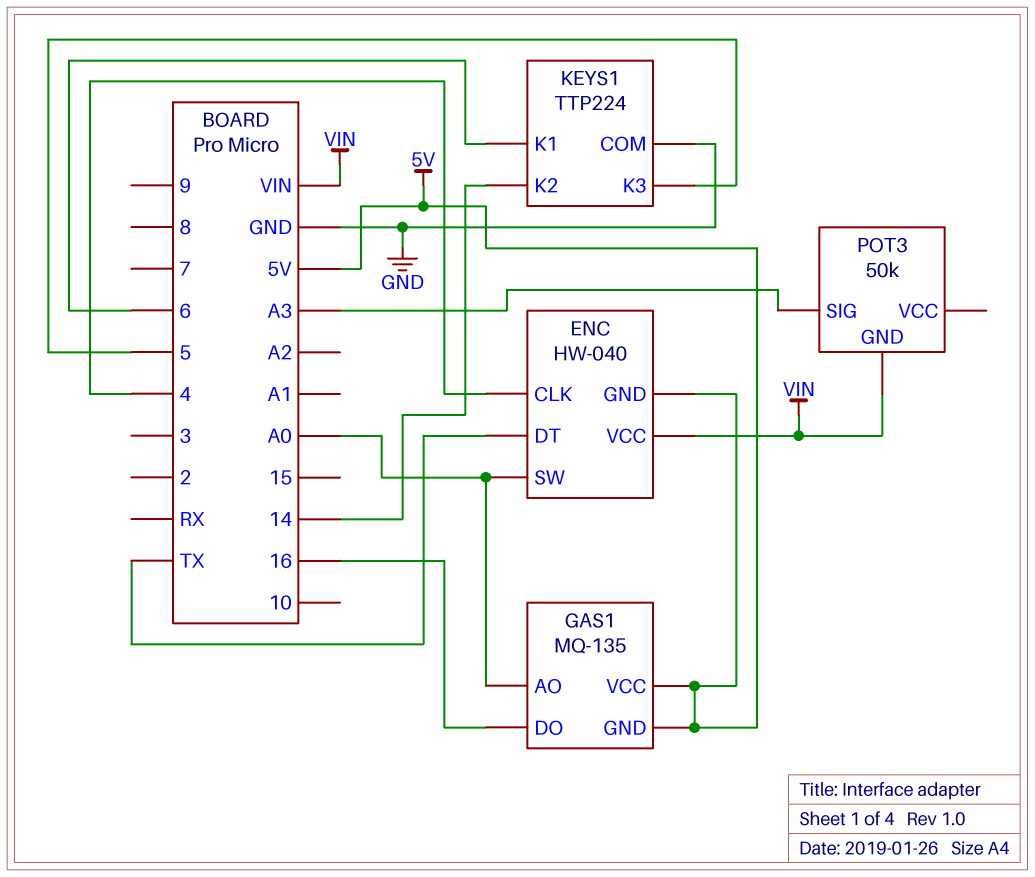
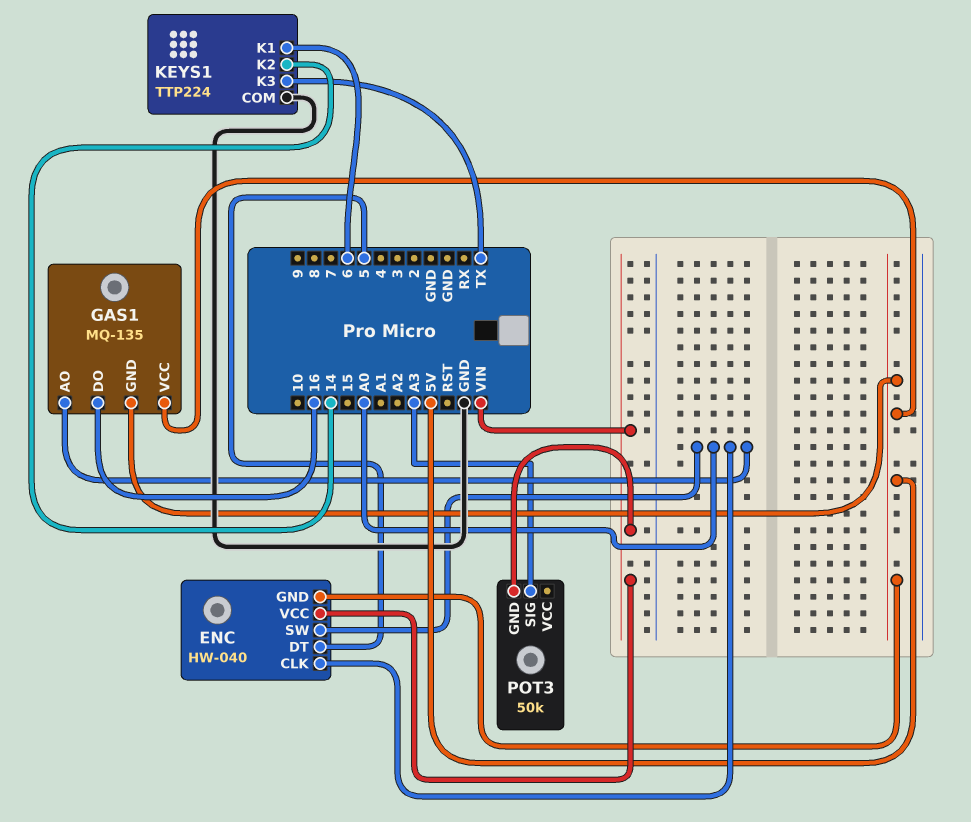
ENC pin CLK: 4 -> A0
ENC pin DT: TX -> 5
KEYS1 pin K3: 5 -> TX

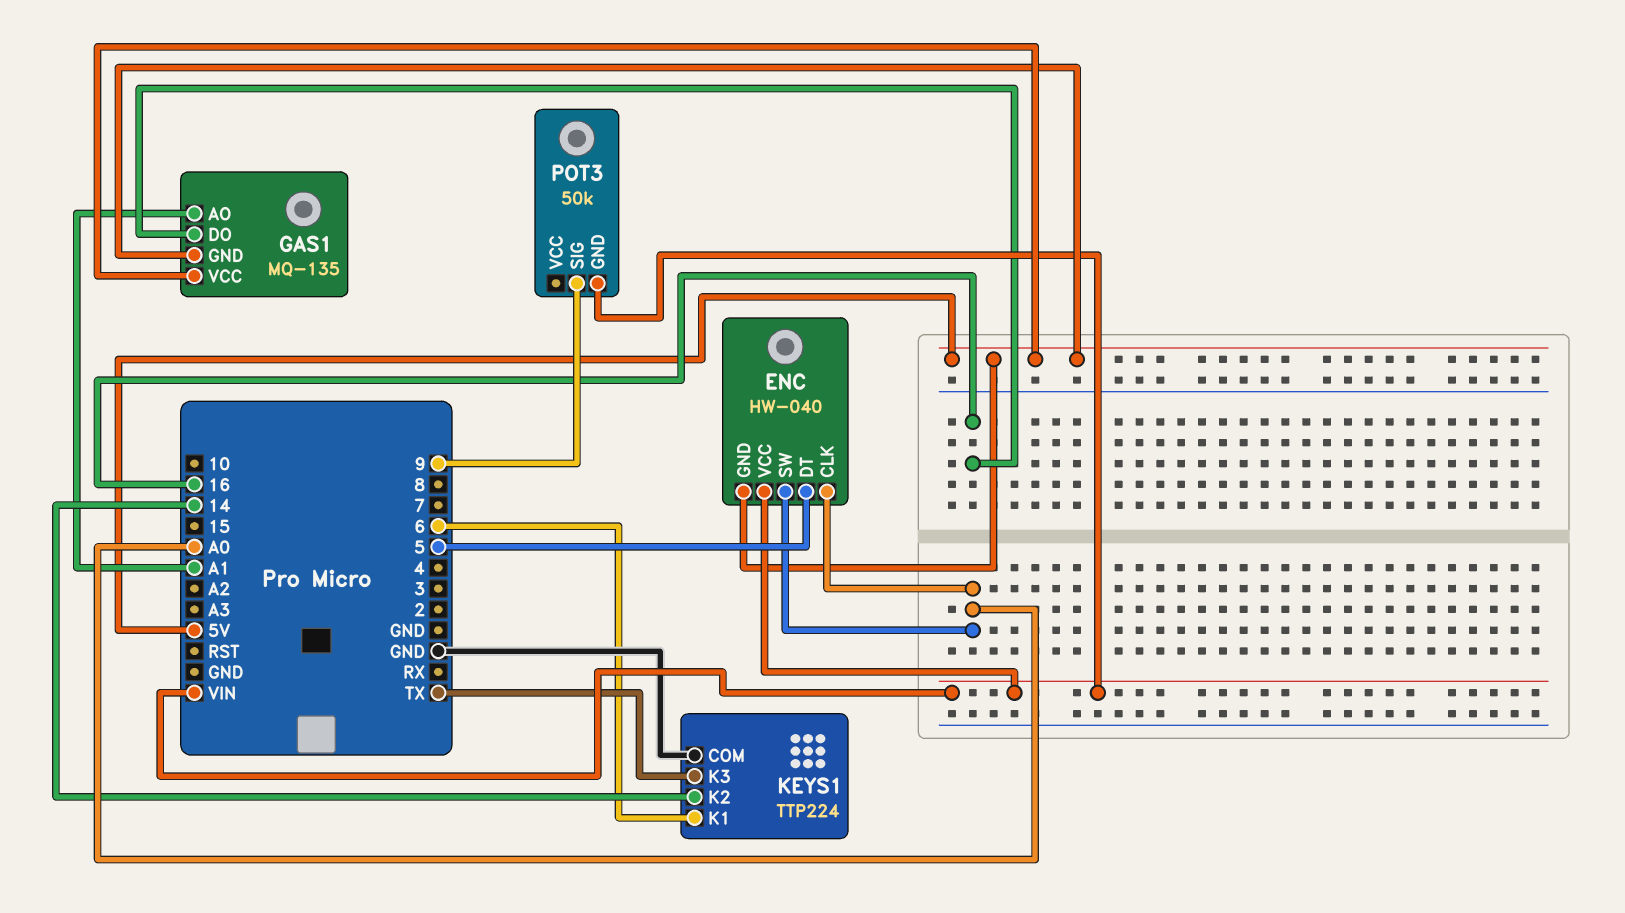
GAS1 pin AO: A0 -> A1
POT3 pin SIG: A3 -> 9

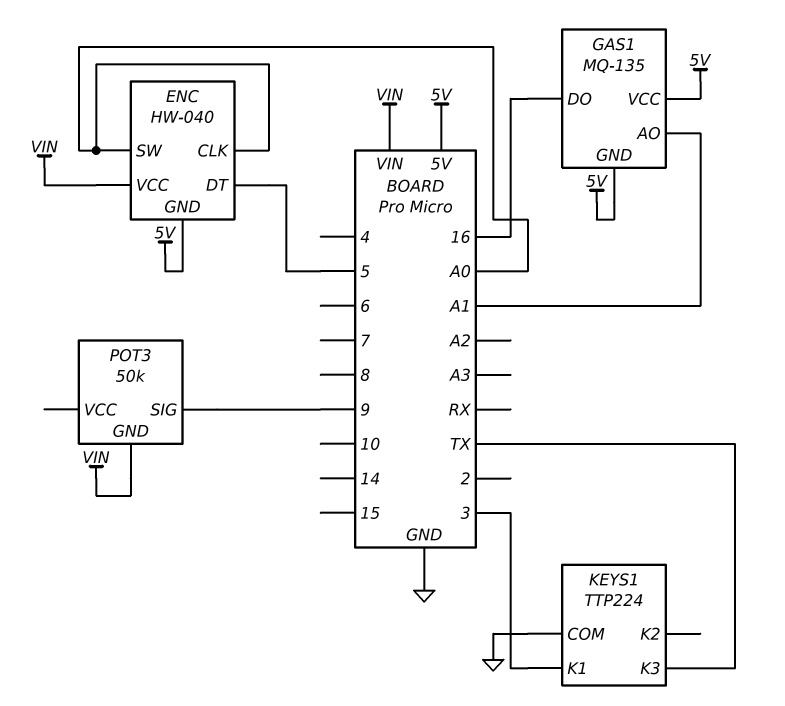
KEYS1 pin K1: 6 -> 3
KEYS1 pin K2: 14 -> none

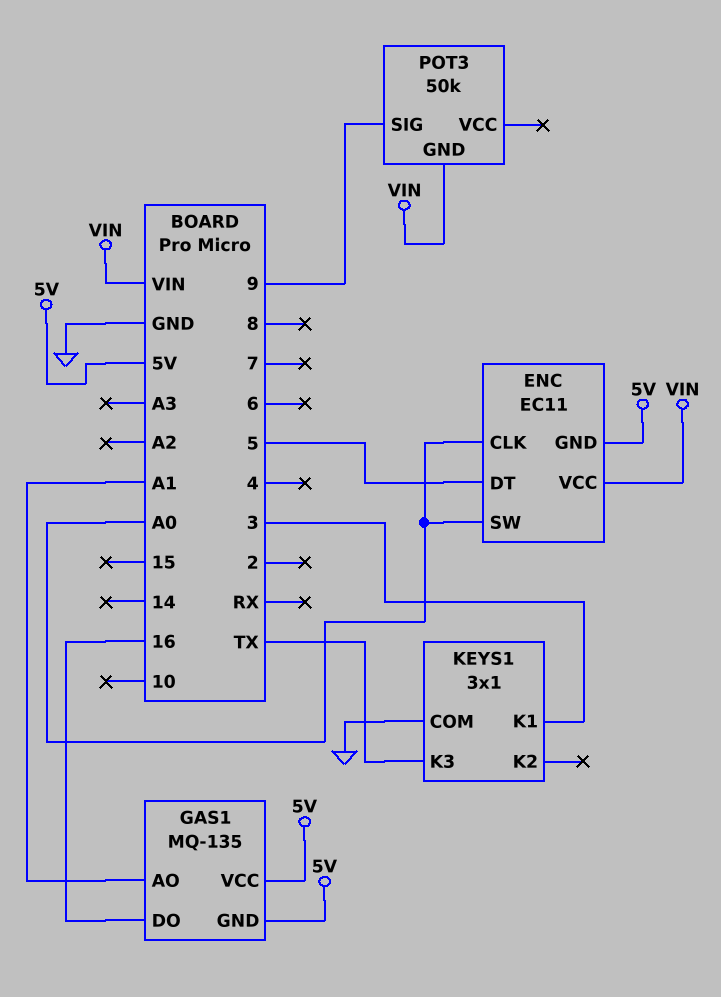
ENC: HW-040 -> EC11
KEYS1: TTP224 -> 3x1

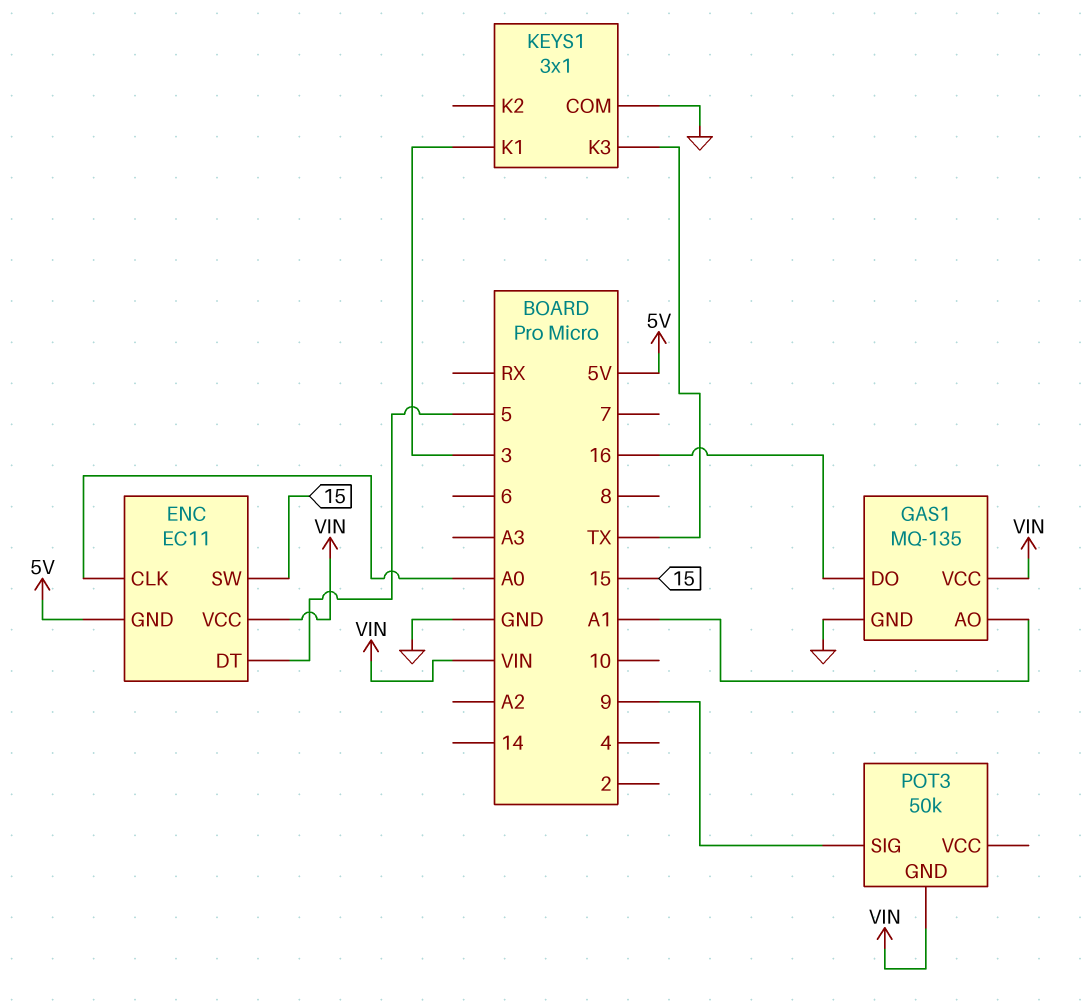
ENC pin SW: A0 -> 15
GAS1 pin GND: 5V -> GND
GAS1 pin VCC: 5V -> VIN

